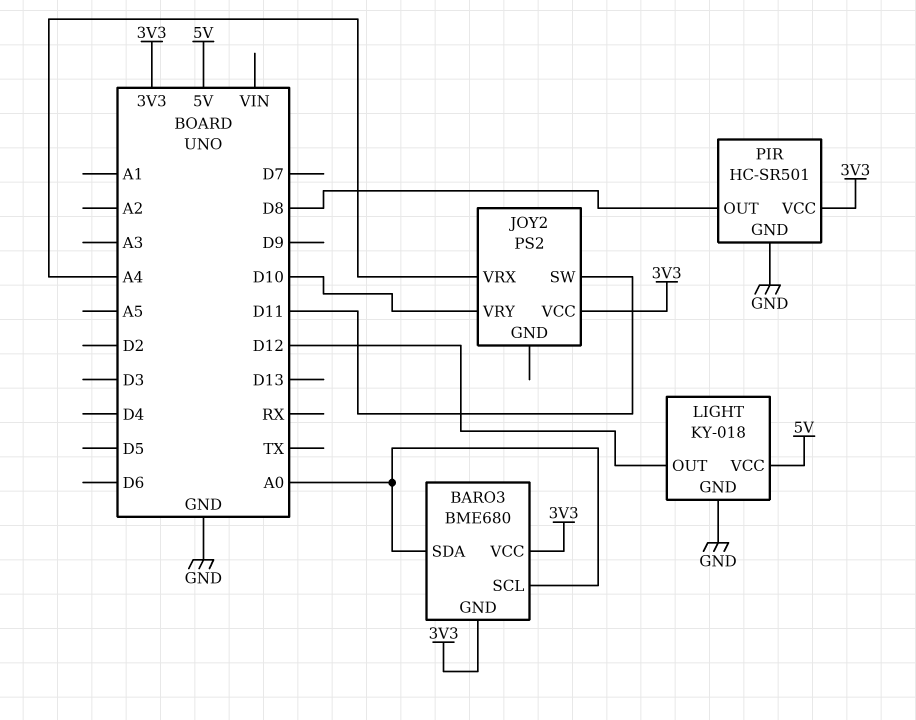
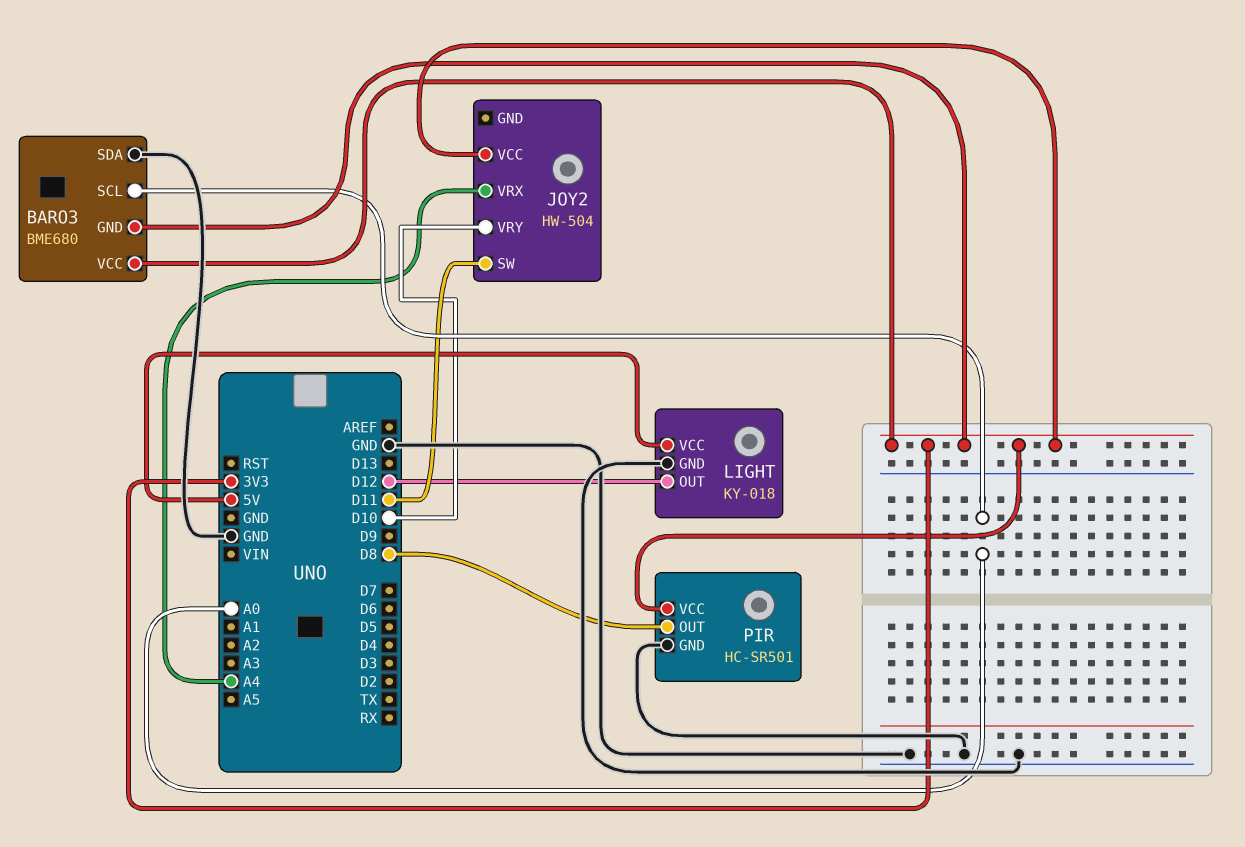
BARO3 pin SDA: A0 -> GND
JOY2: PS2 -> HW-504

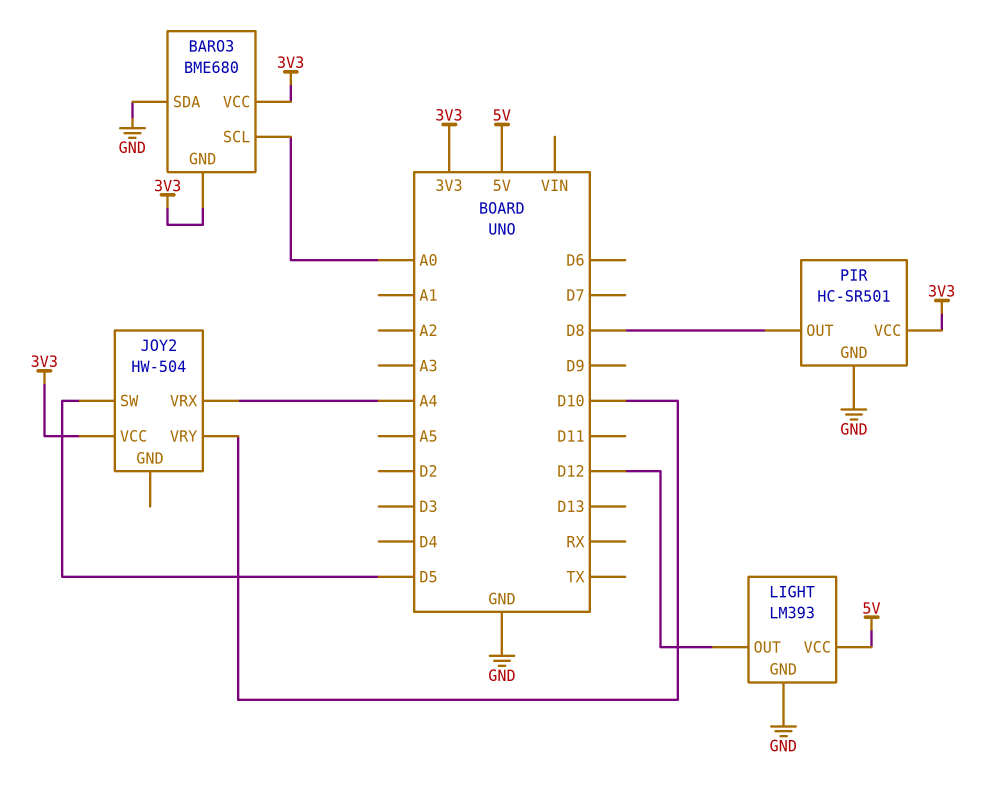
JOY2 pin SW: D11 -> D5
LIGHT: KY-018 -> LM393

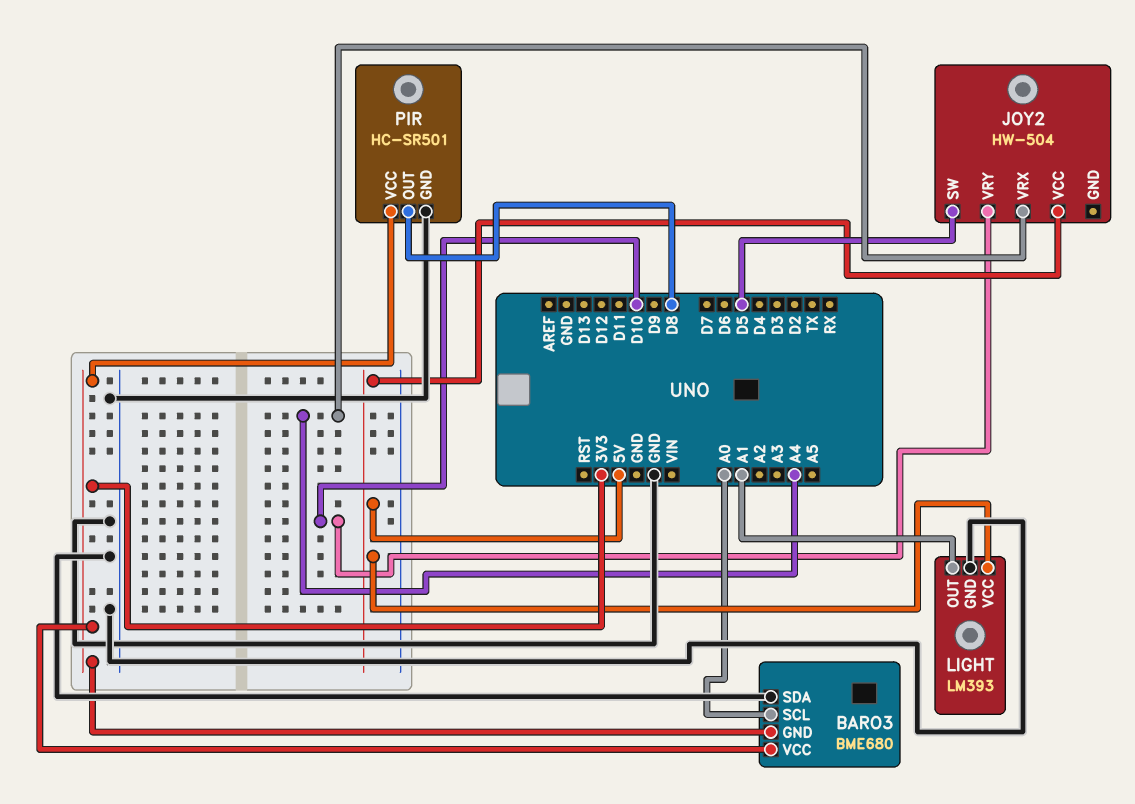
JOY2 pin VCC: 3V3 -> 5V
LIGHT pin OUT: D12 -> A1

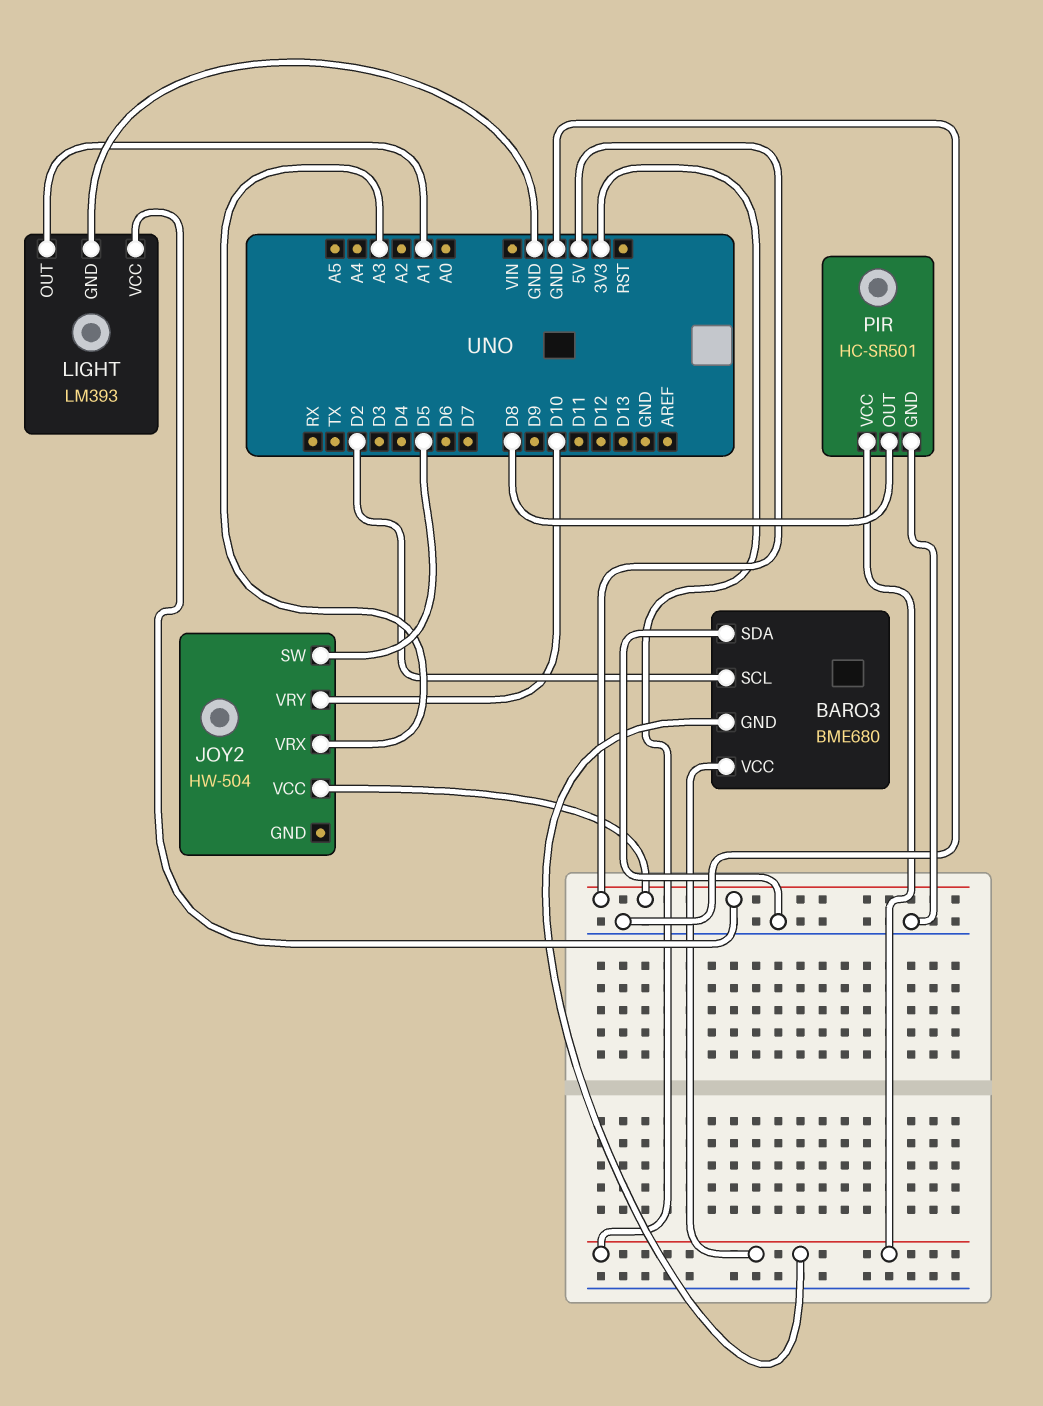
BARO3 pin SCL: A0 -> D2
JOY2 pin VRX: A4 -> A3

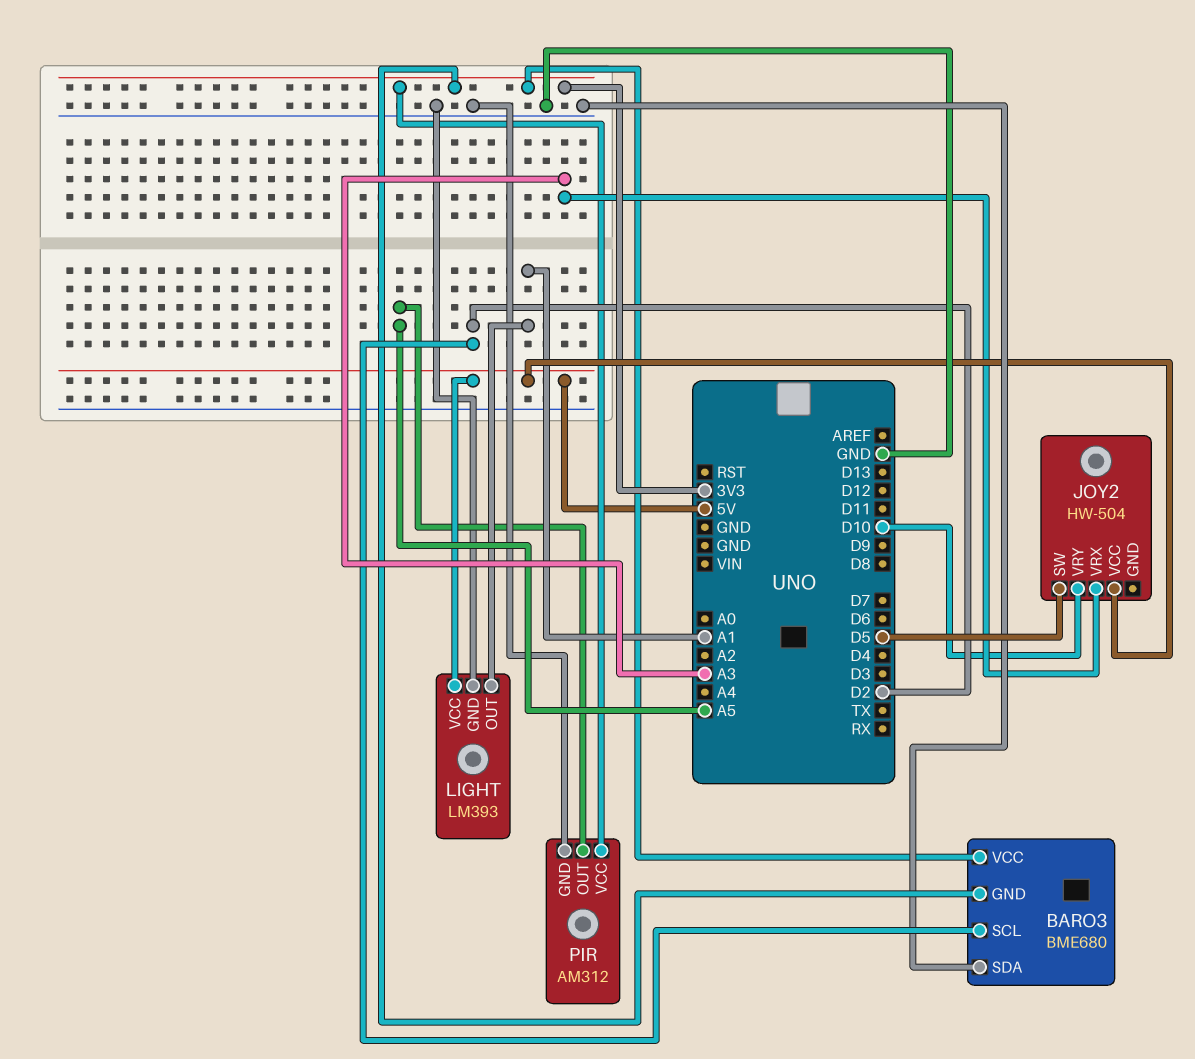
PIR: HC-SR501 -> AM312
PIR pin OUT: D8 -> A5

